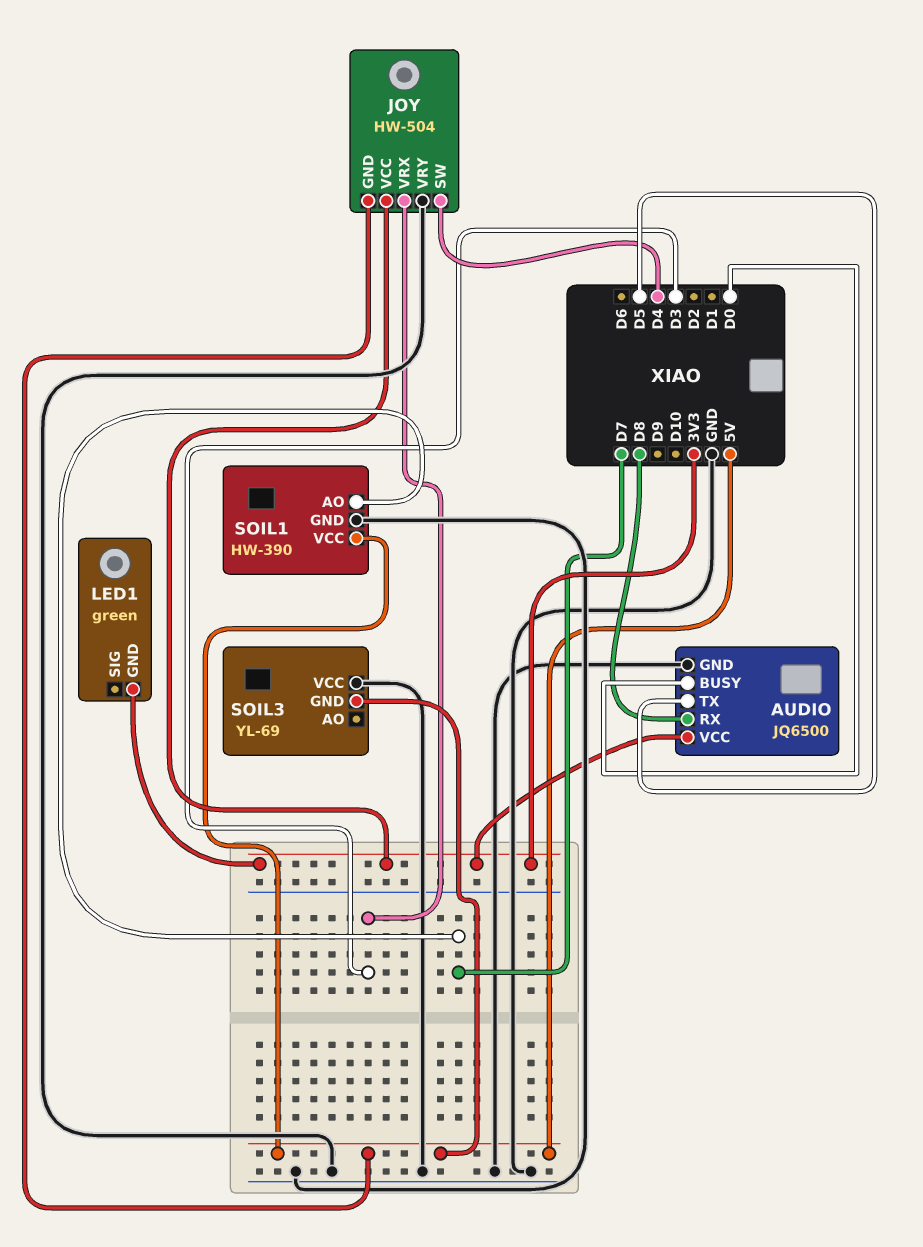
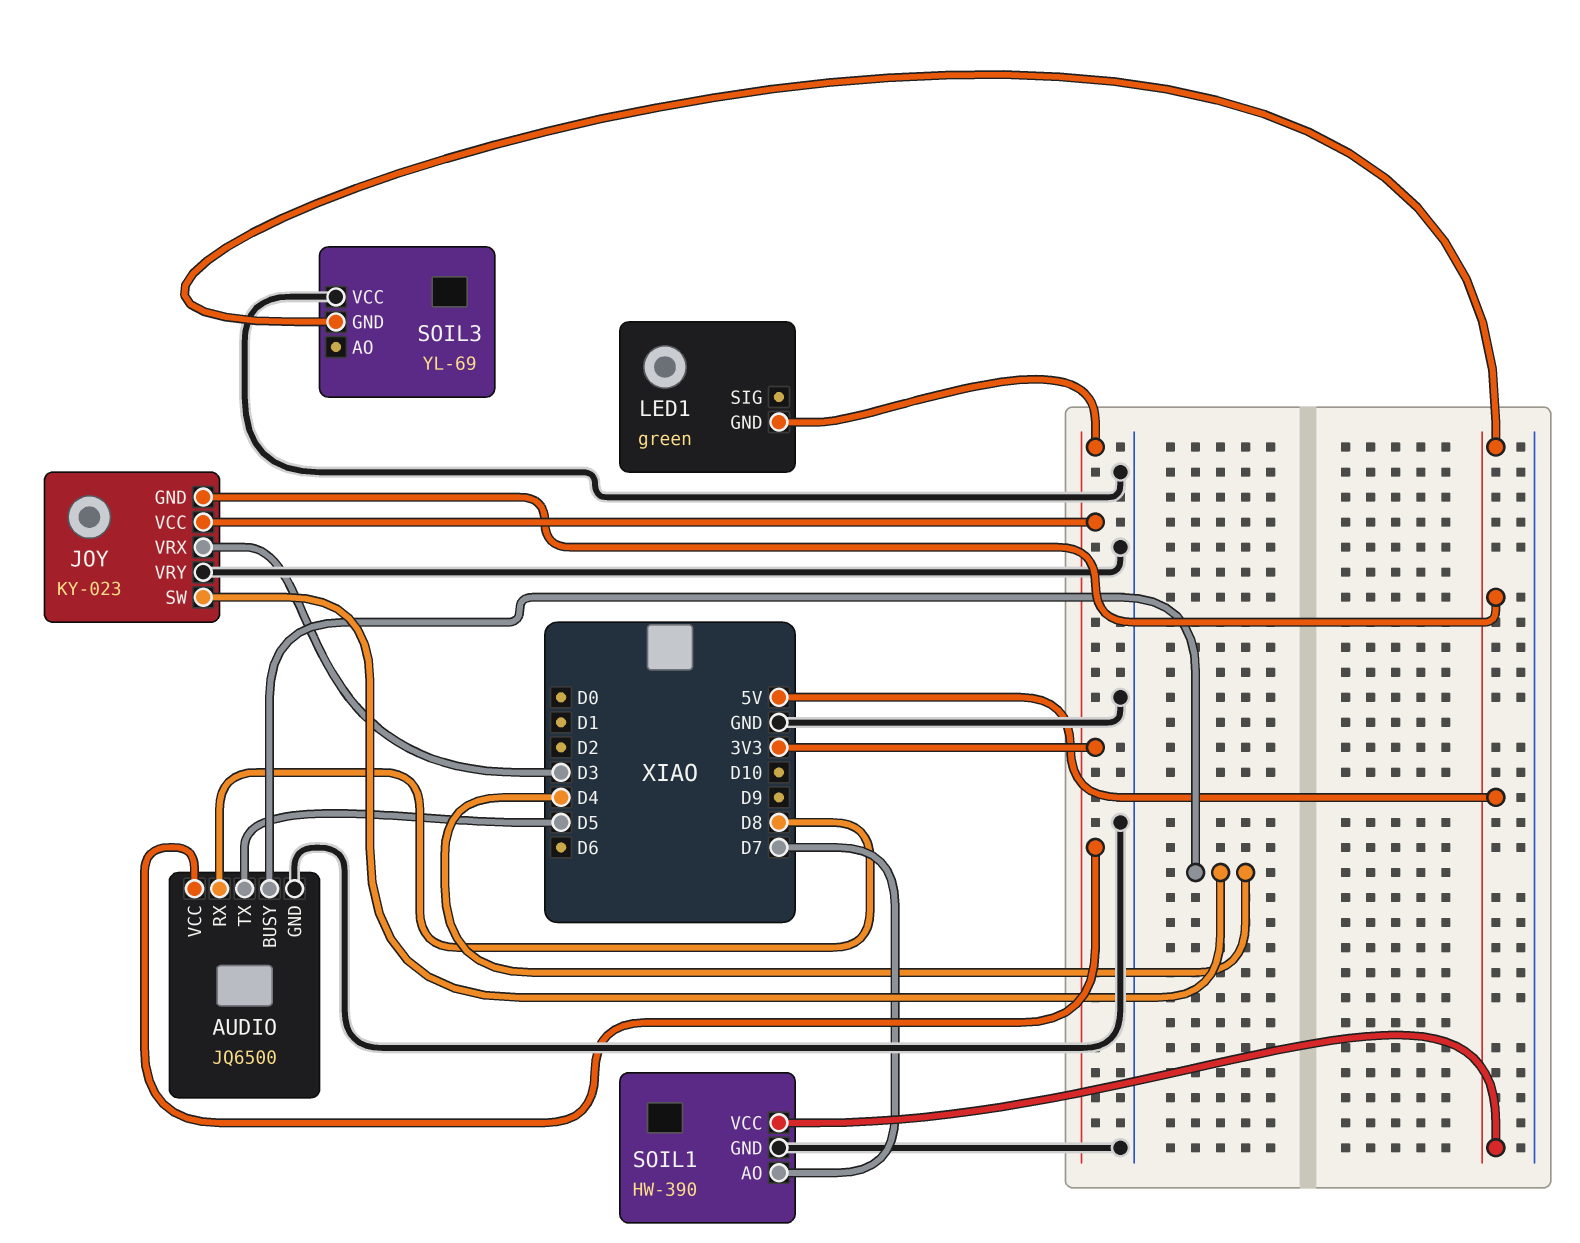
AUDIO pin BUSY: D0 -> D4
JOY: HW-504 -> KY-023

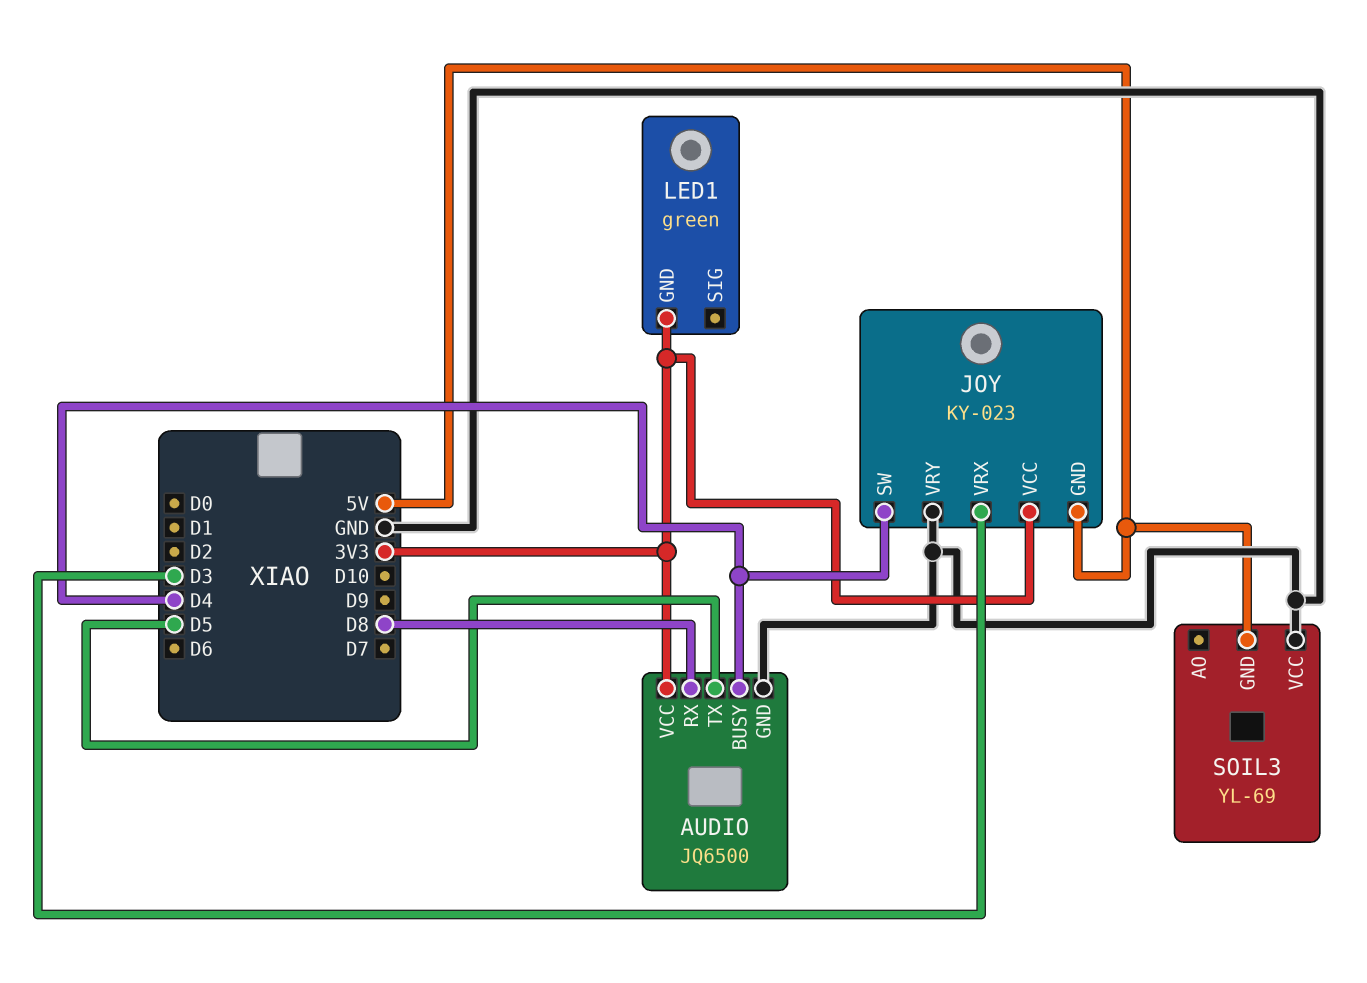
SOIL1: HW-390 -> none
SOIL1 pin AO: D7 -> none
SOIL1 pin GND: GND -> none
SOIL1 pin VCC: 5V -> none

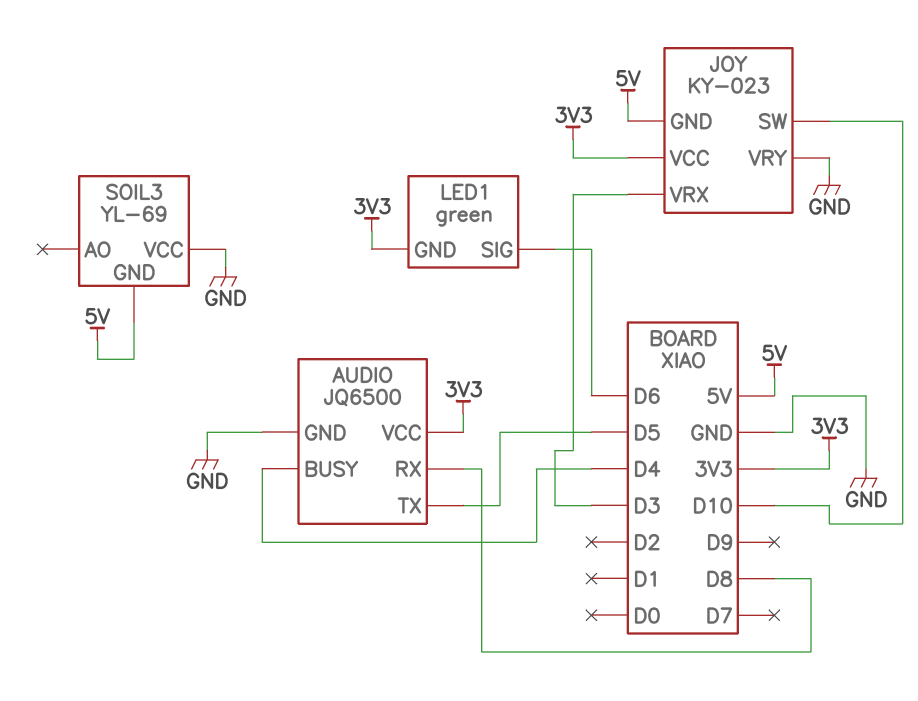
JOY pin SW: D4 -> D10
LED1 pin SIG: none -> D6

